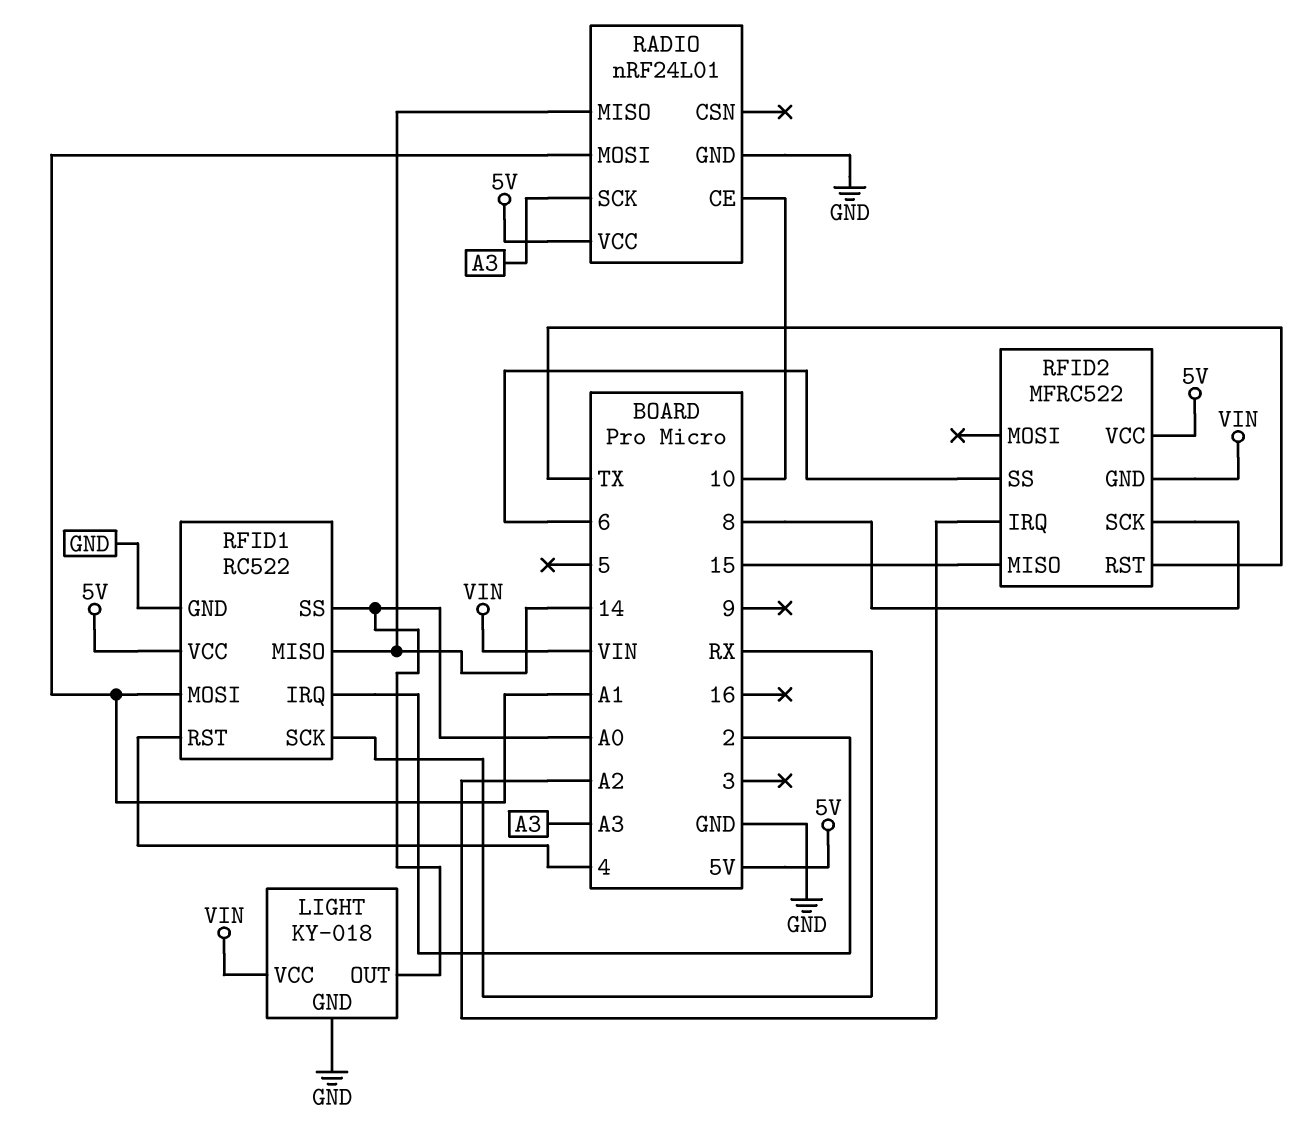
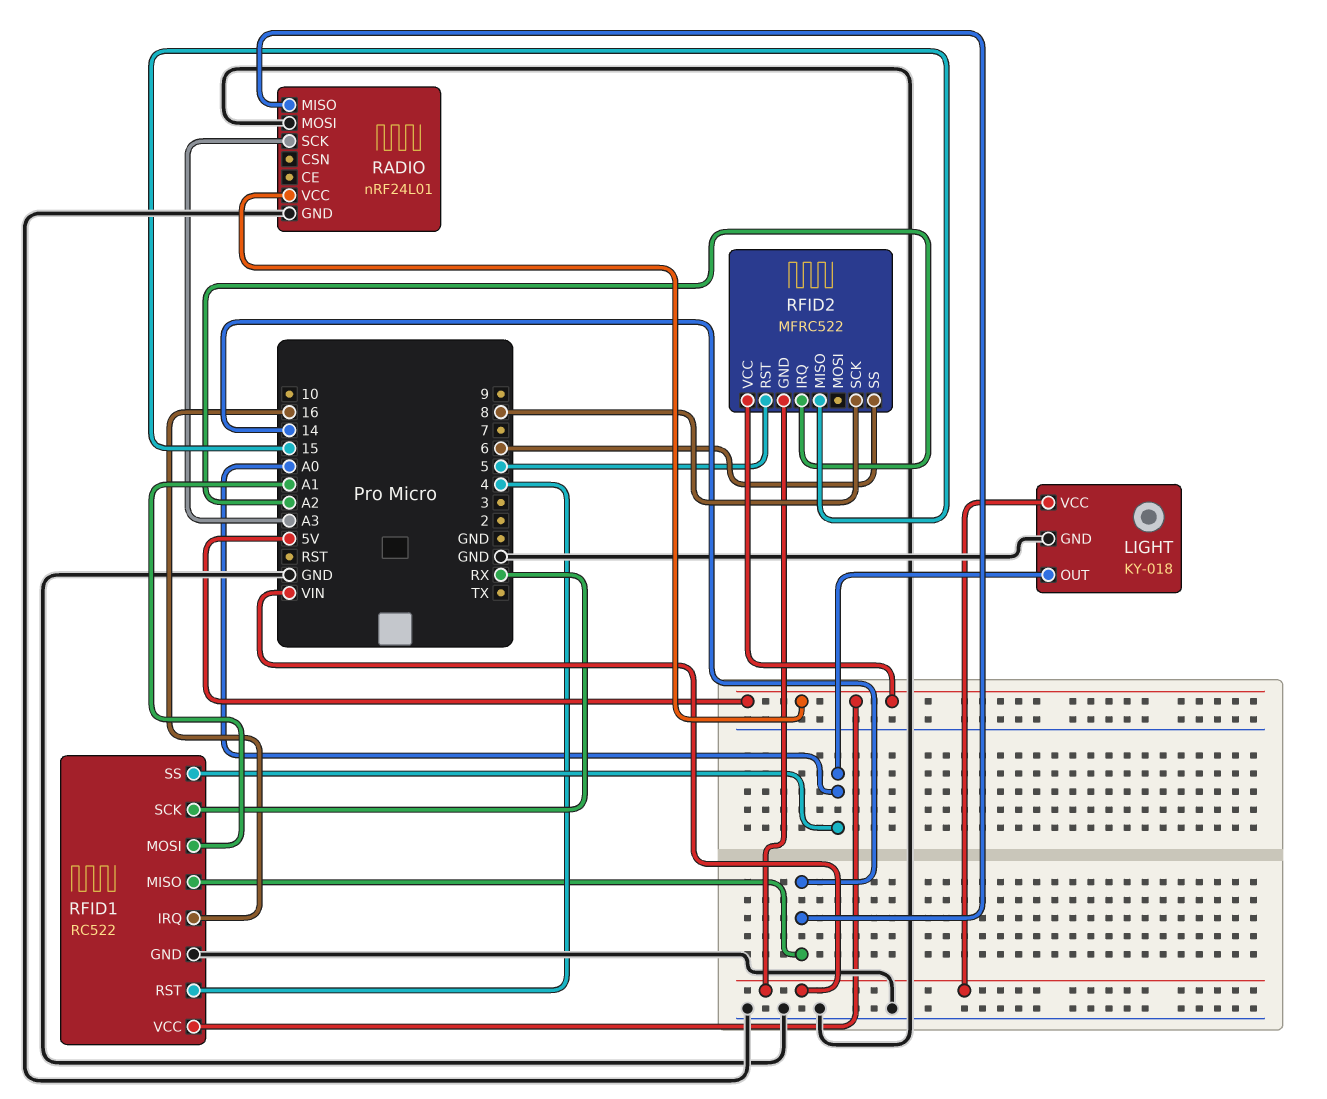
RADIO pin CE: 10 -> none
RADIO pin MOSI: A1 -> GND
RFID1 pin IRQ: 2 -> 16
RFID2 pin RST: TX -> 5

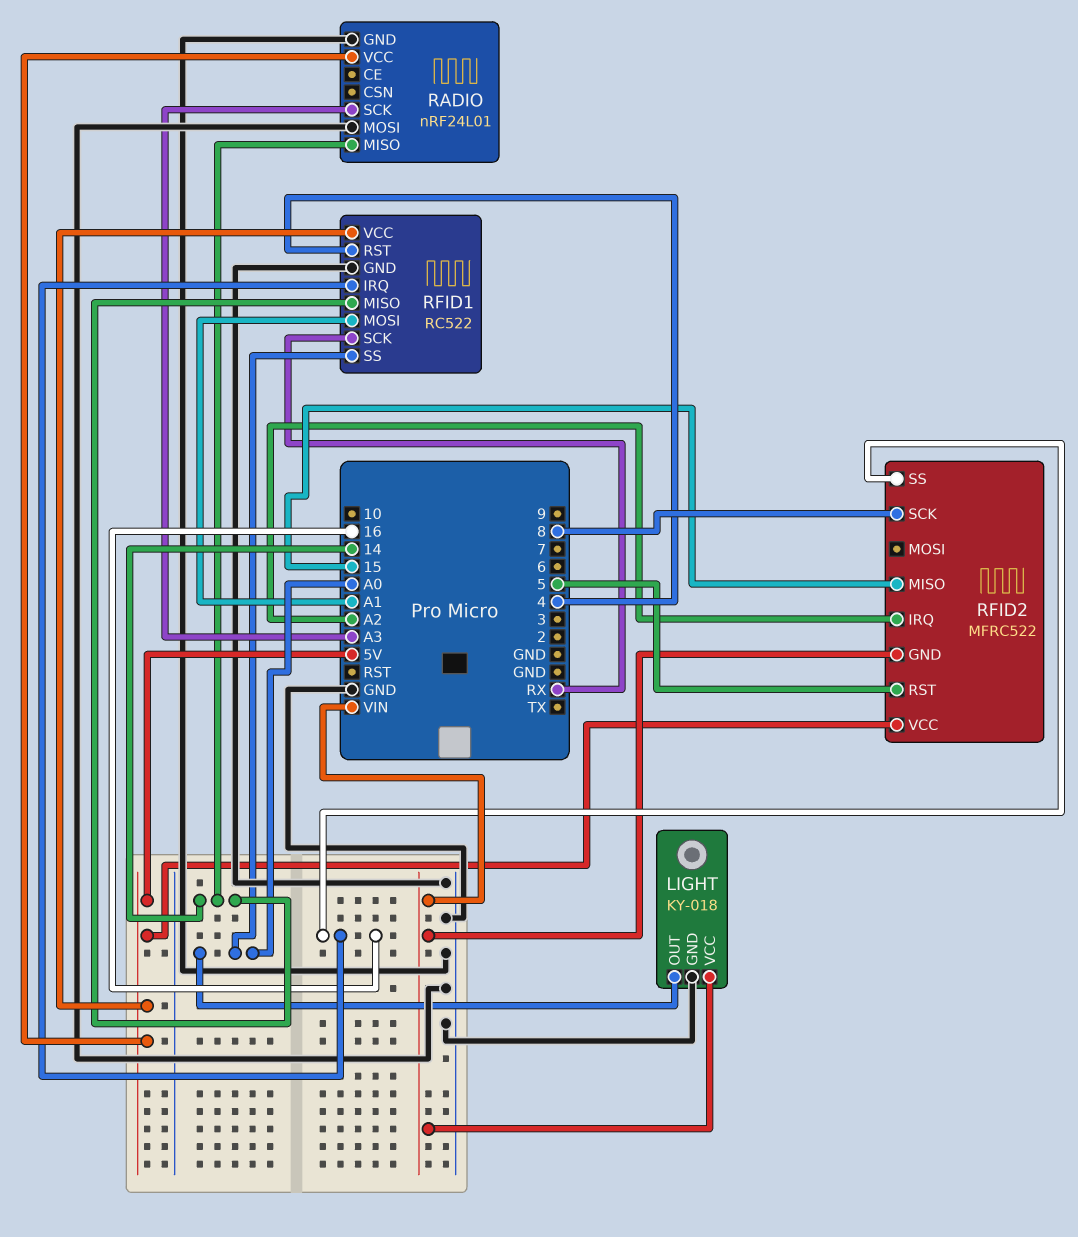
RFID2 pin SS: 6 -> 16

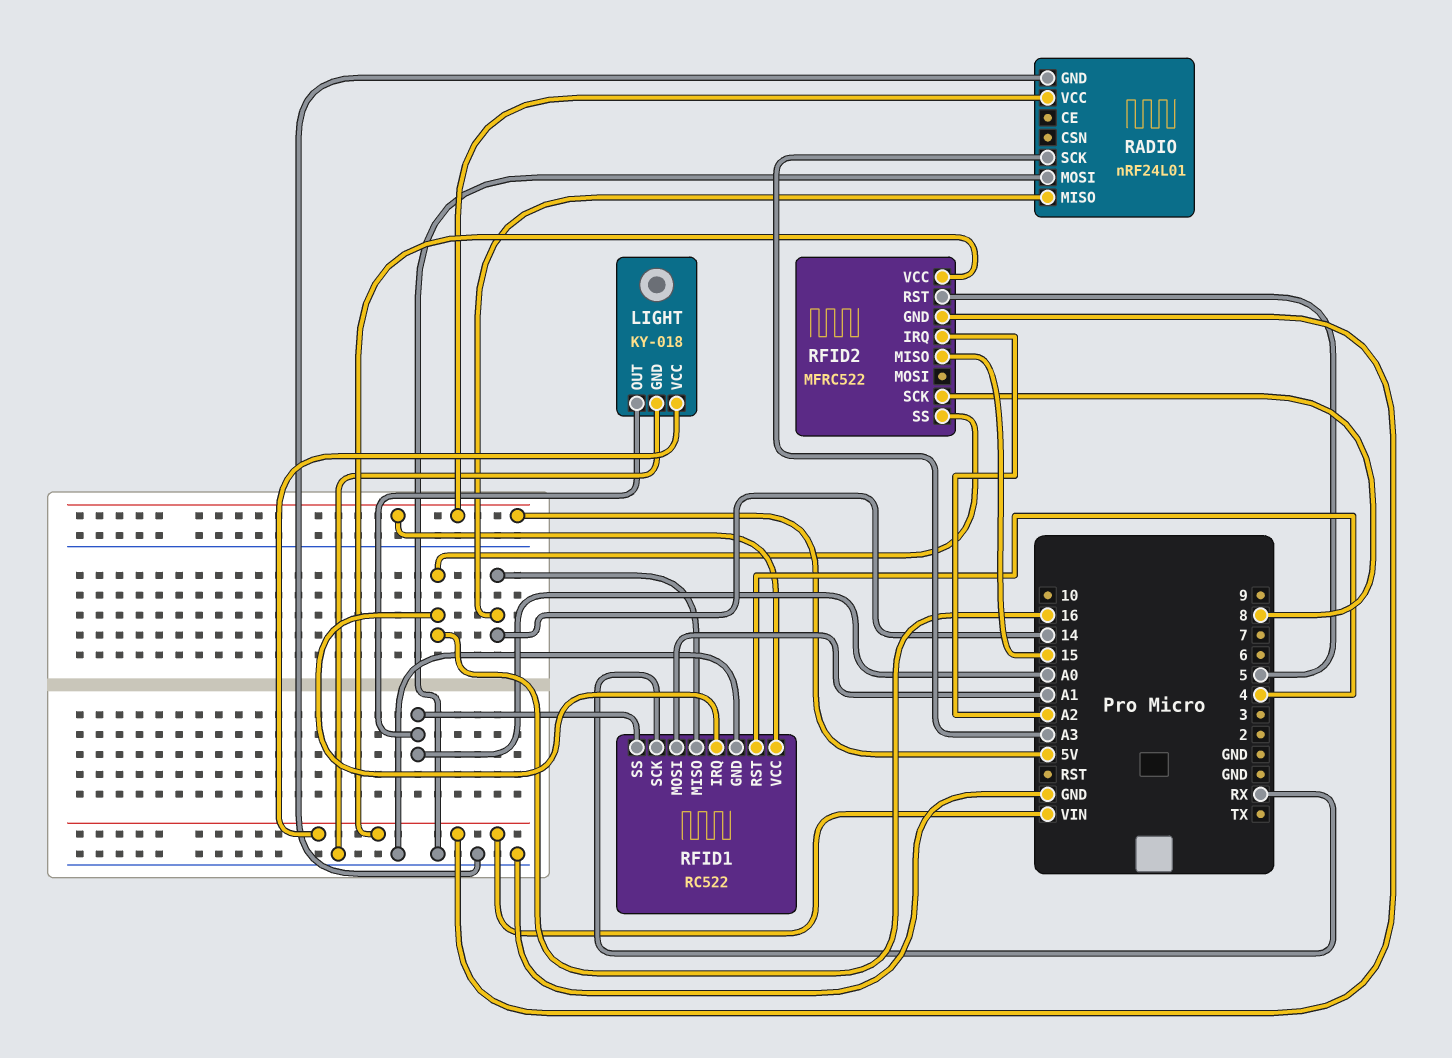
RFID2 pin VCC: 5V -> VIN

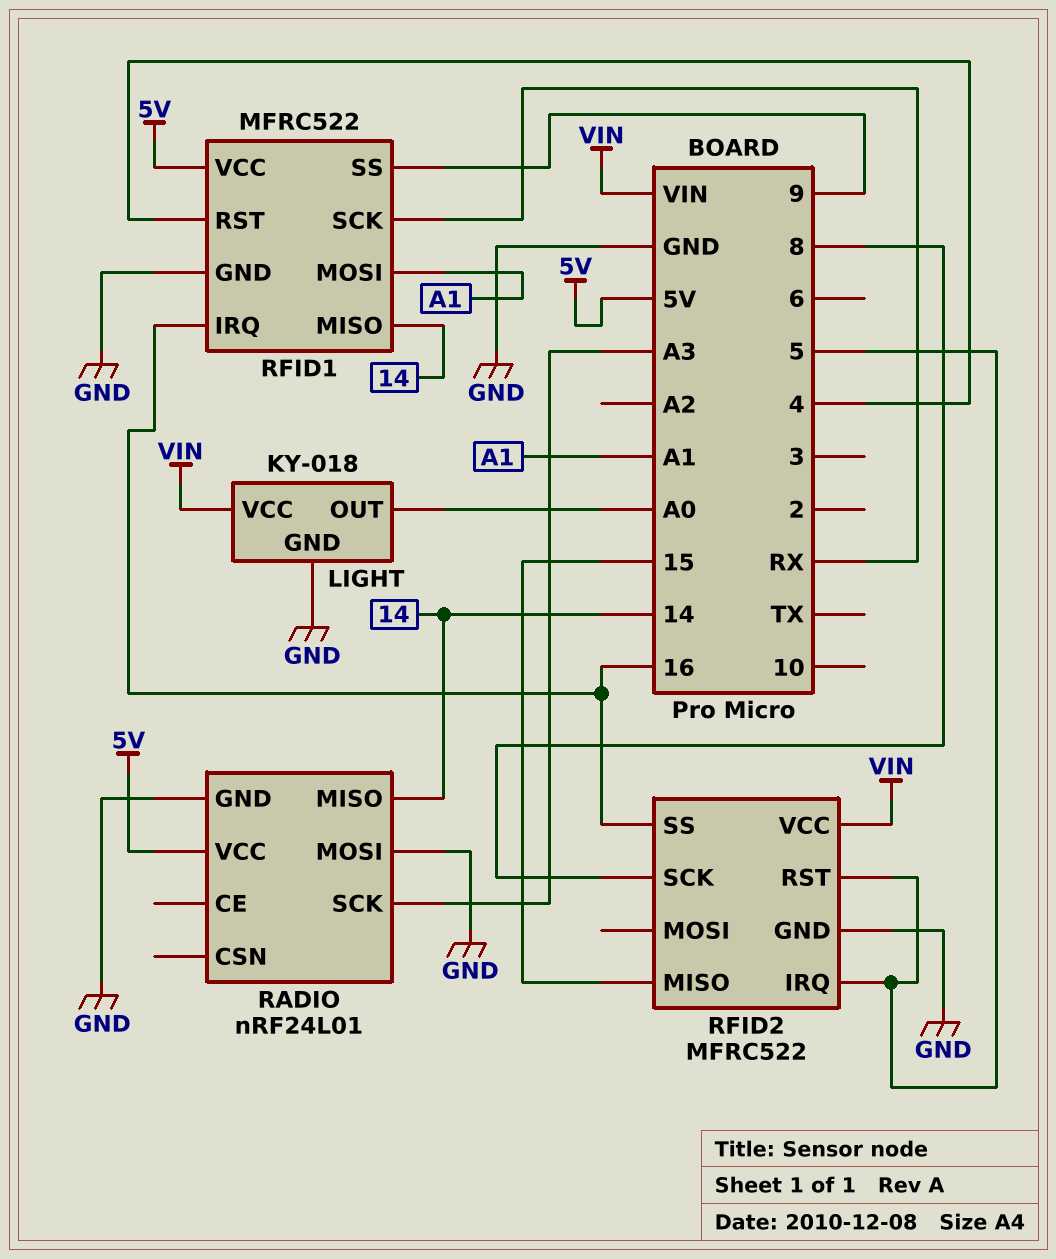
RFID1: RC522 -> MFRC522
RFID1 pin SS: A0 -> 9
RFID2 pin GND: VIN -> GND
RFID2 pin IRQ: A2 -> 5

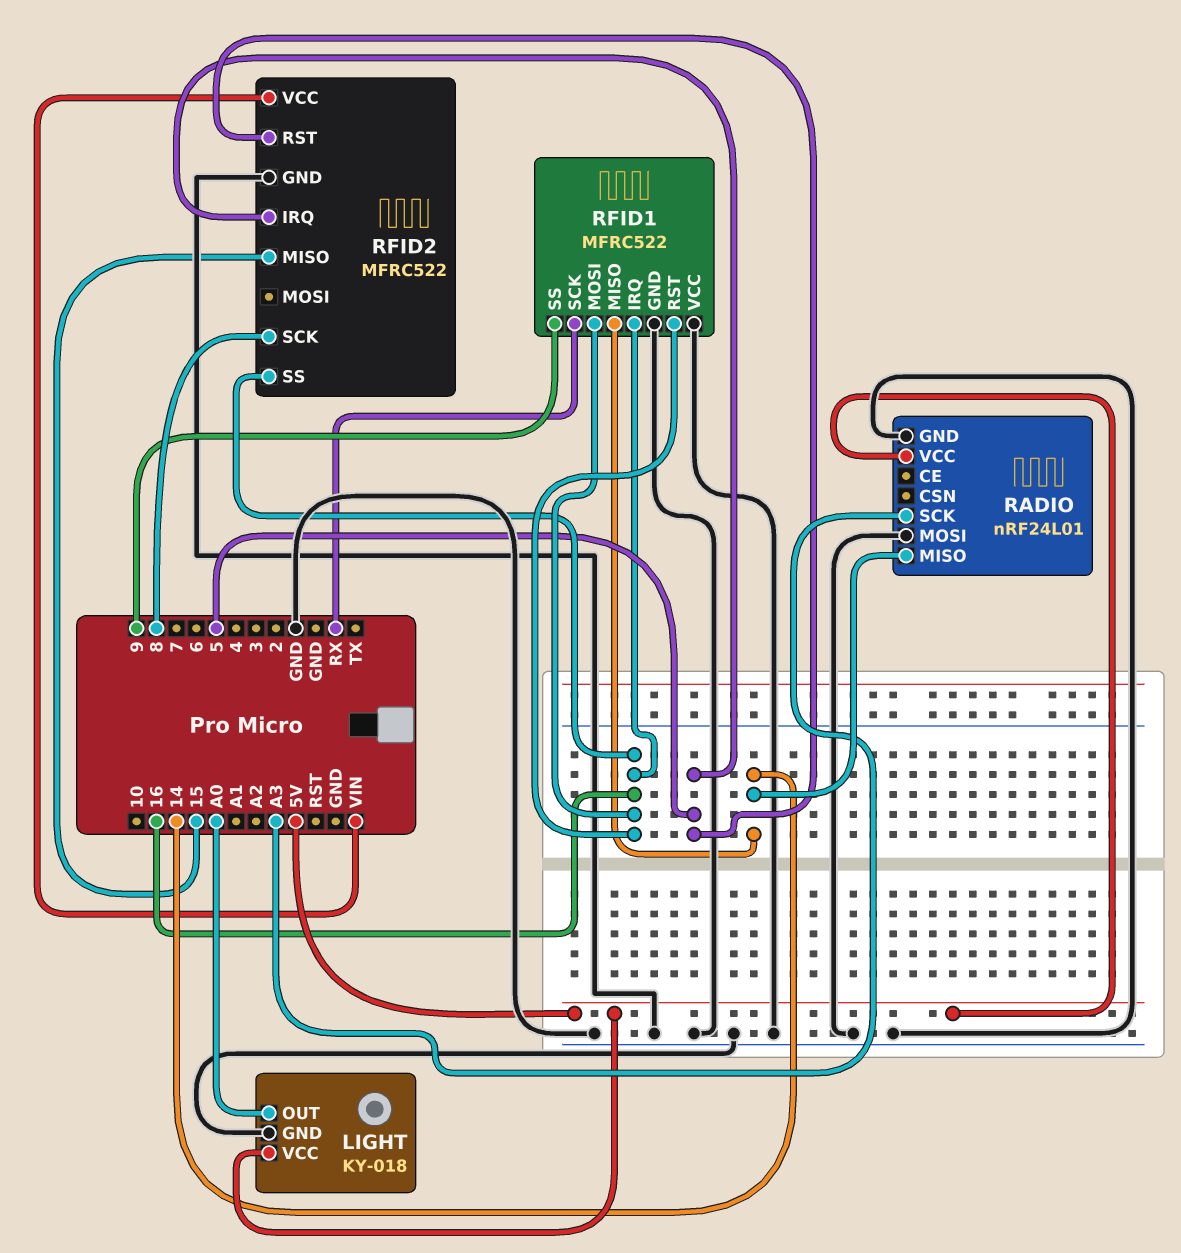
LIGHT pin VCC: VIN -> 5V
RFID1 pin MOSI: A1 -> 16
RFID1 pin RST: 4 -> 16
RFID1 pin VCC: 5V -> GND

